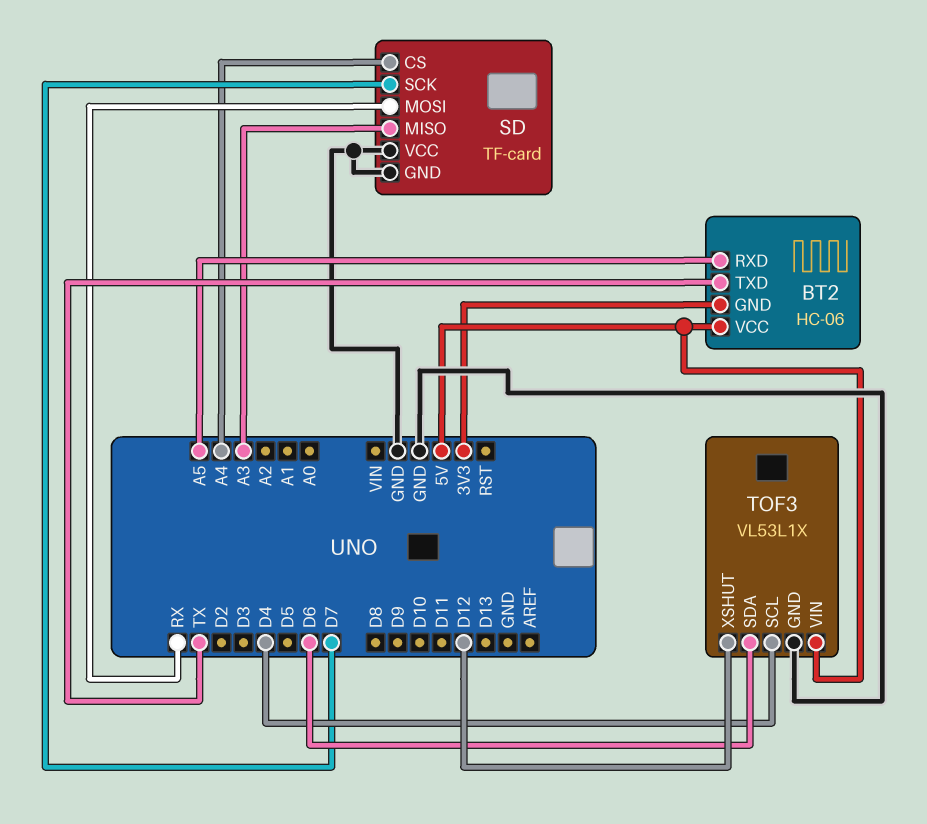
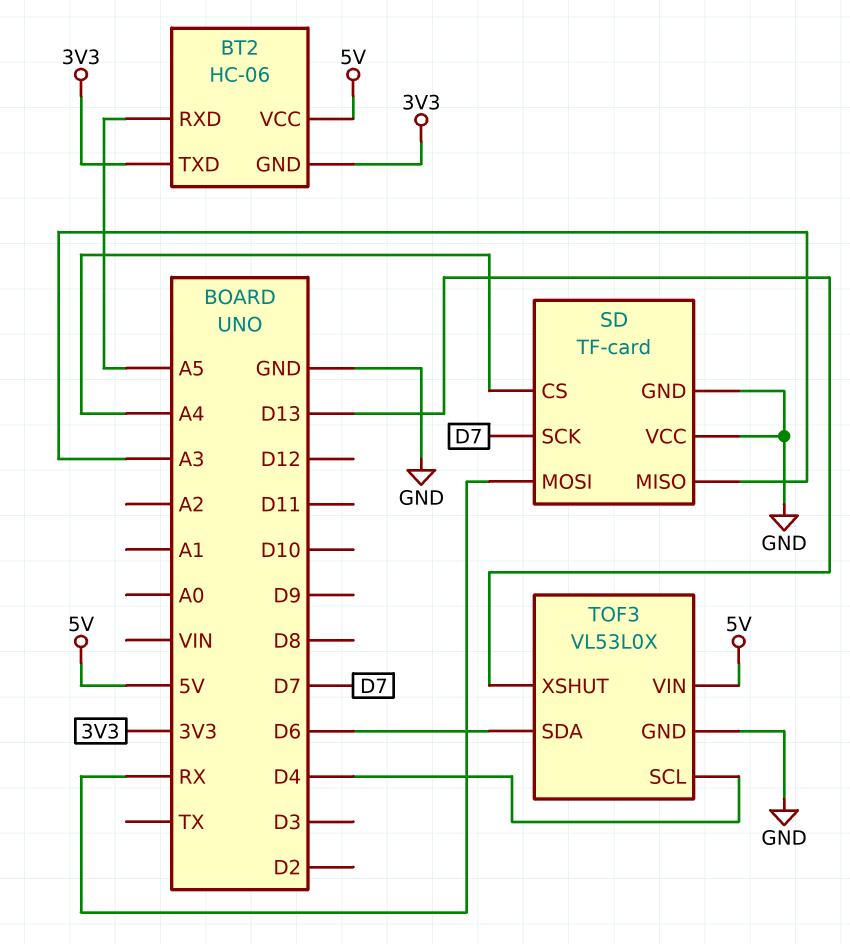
BT2 pin TXD: TX -> 3V3
TOF3: VL53L1X -> VL53L0X
TOF3 pin XSHUT: D12 -> D13

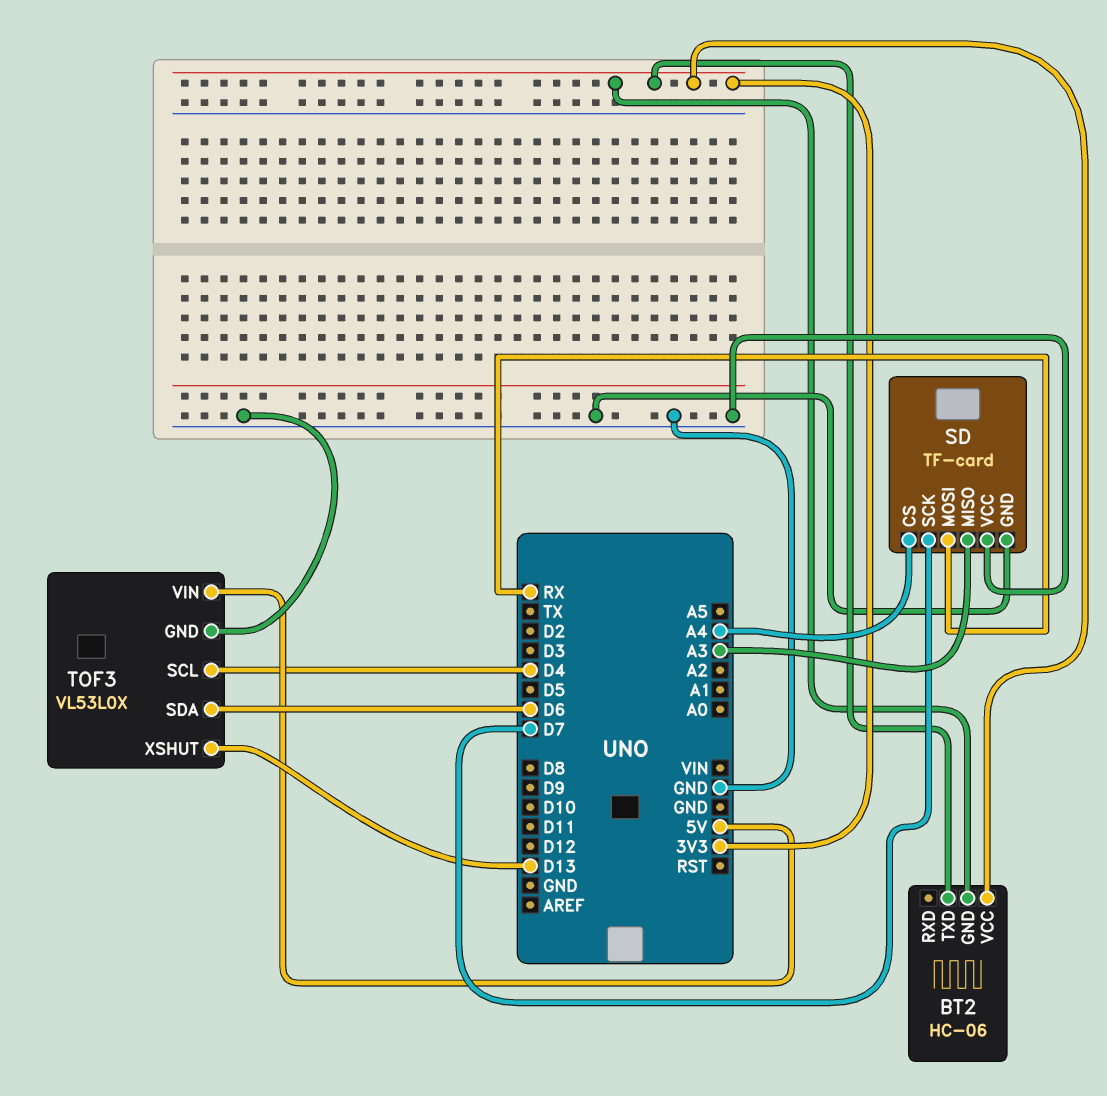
BT2 pin RXD: A5 -> none
BT2 pin VCC: 5V -> 3V3

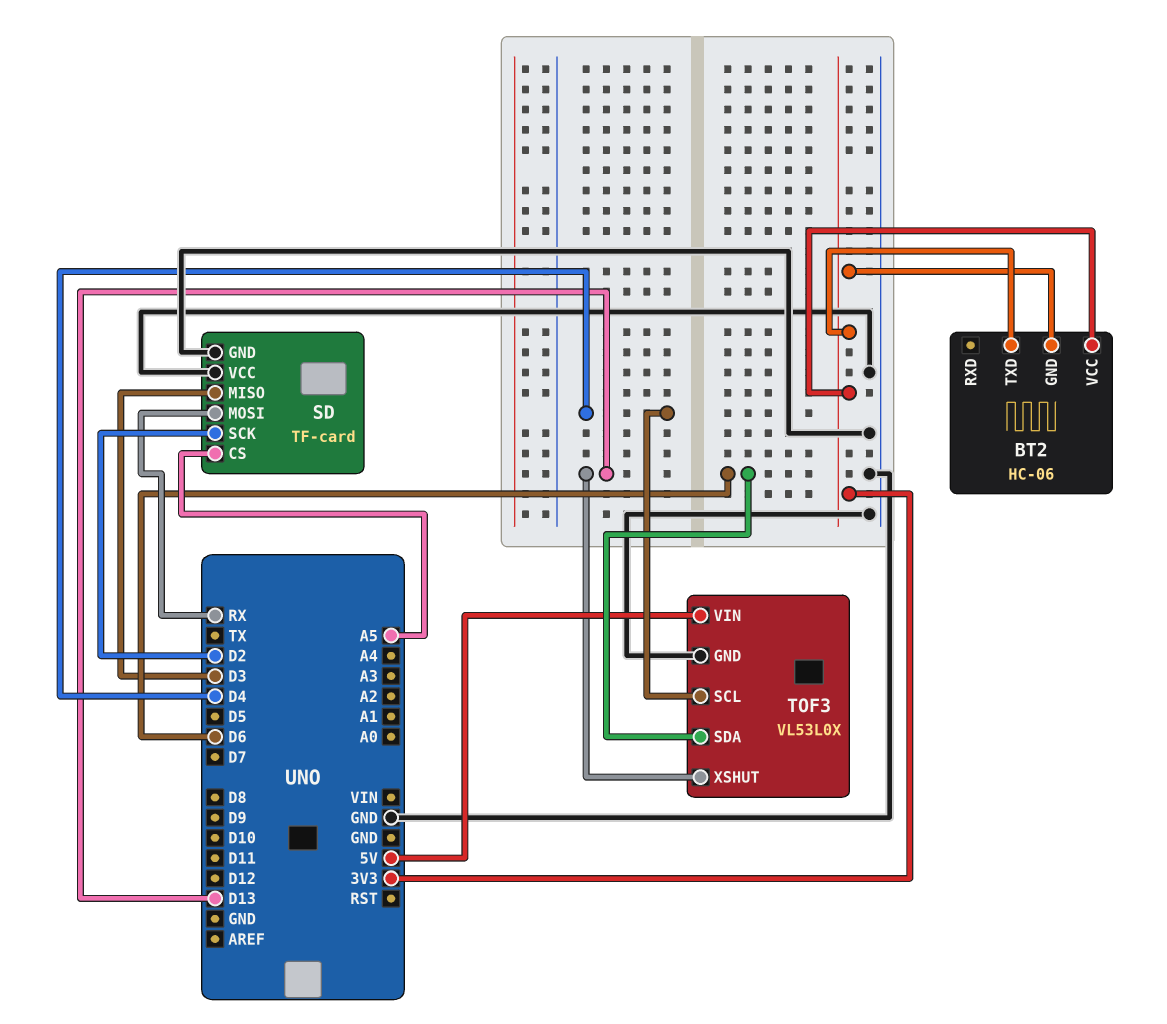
SD pin CS: A4 -> A5
SD pin MISO: A3 -> D3
SD pin SCK: D7 -> D2

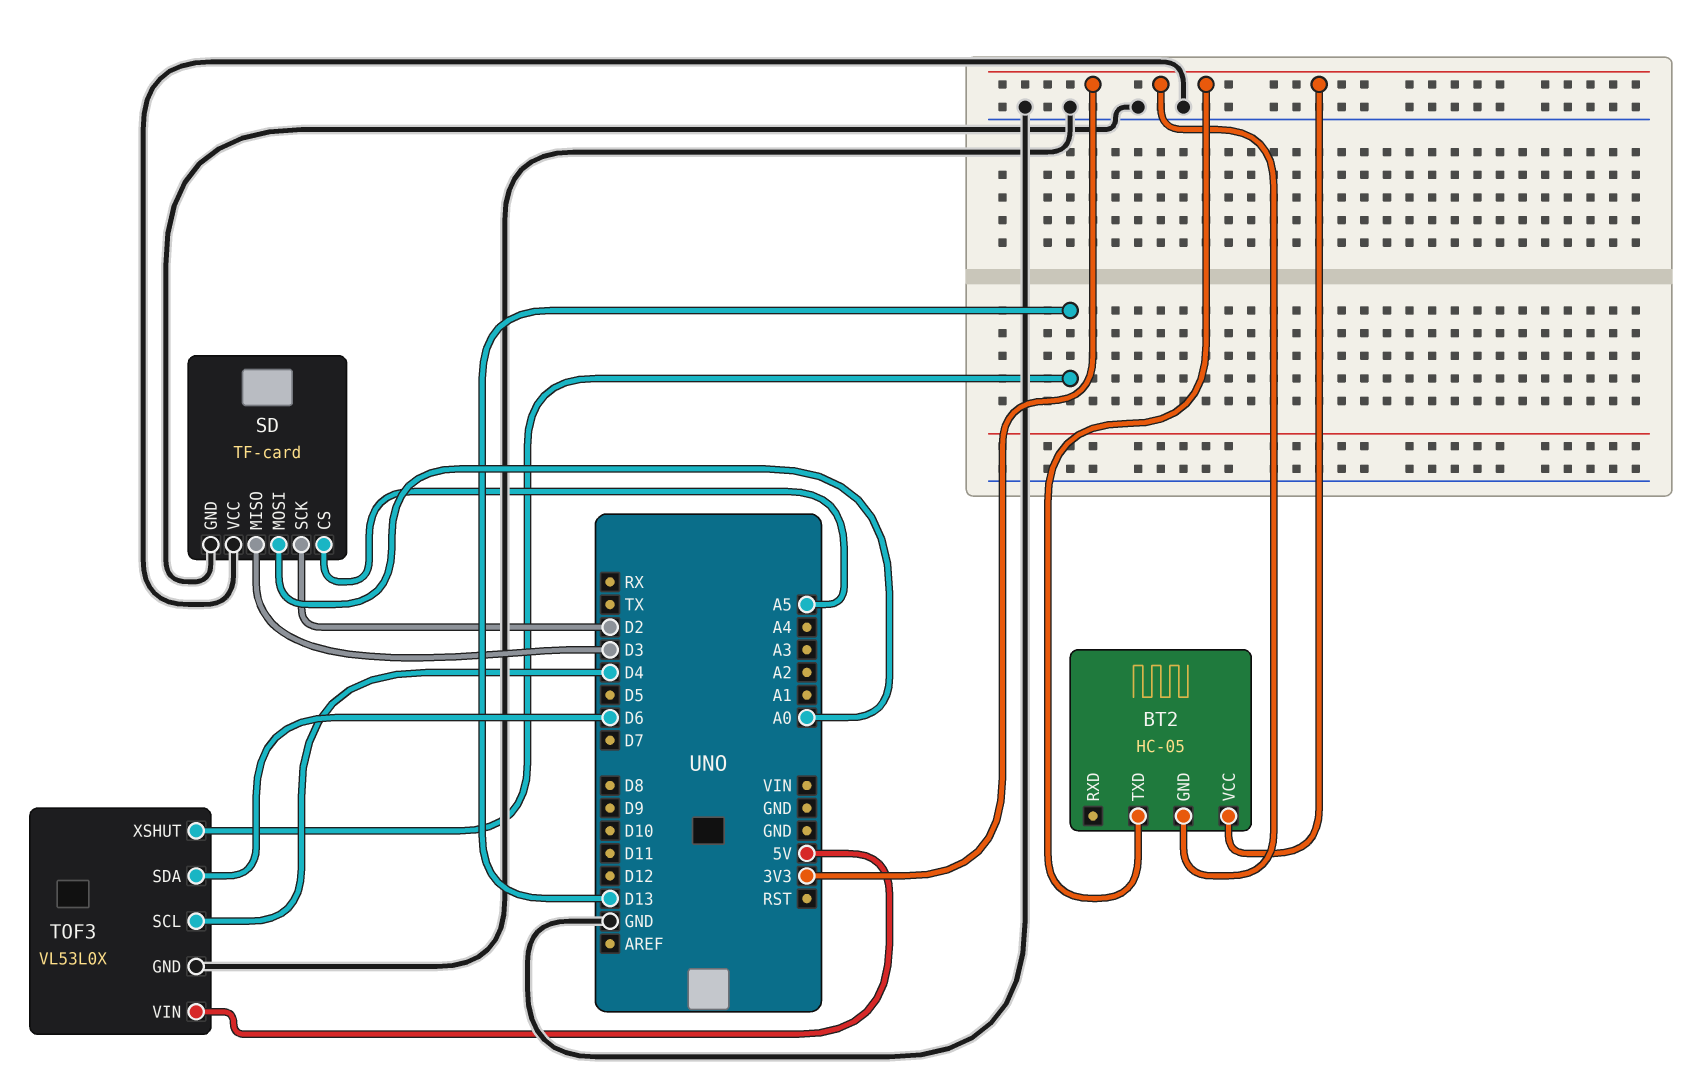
BT2: HC-06 -> HC-05
SD pin MOSI: RX -> A0

